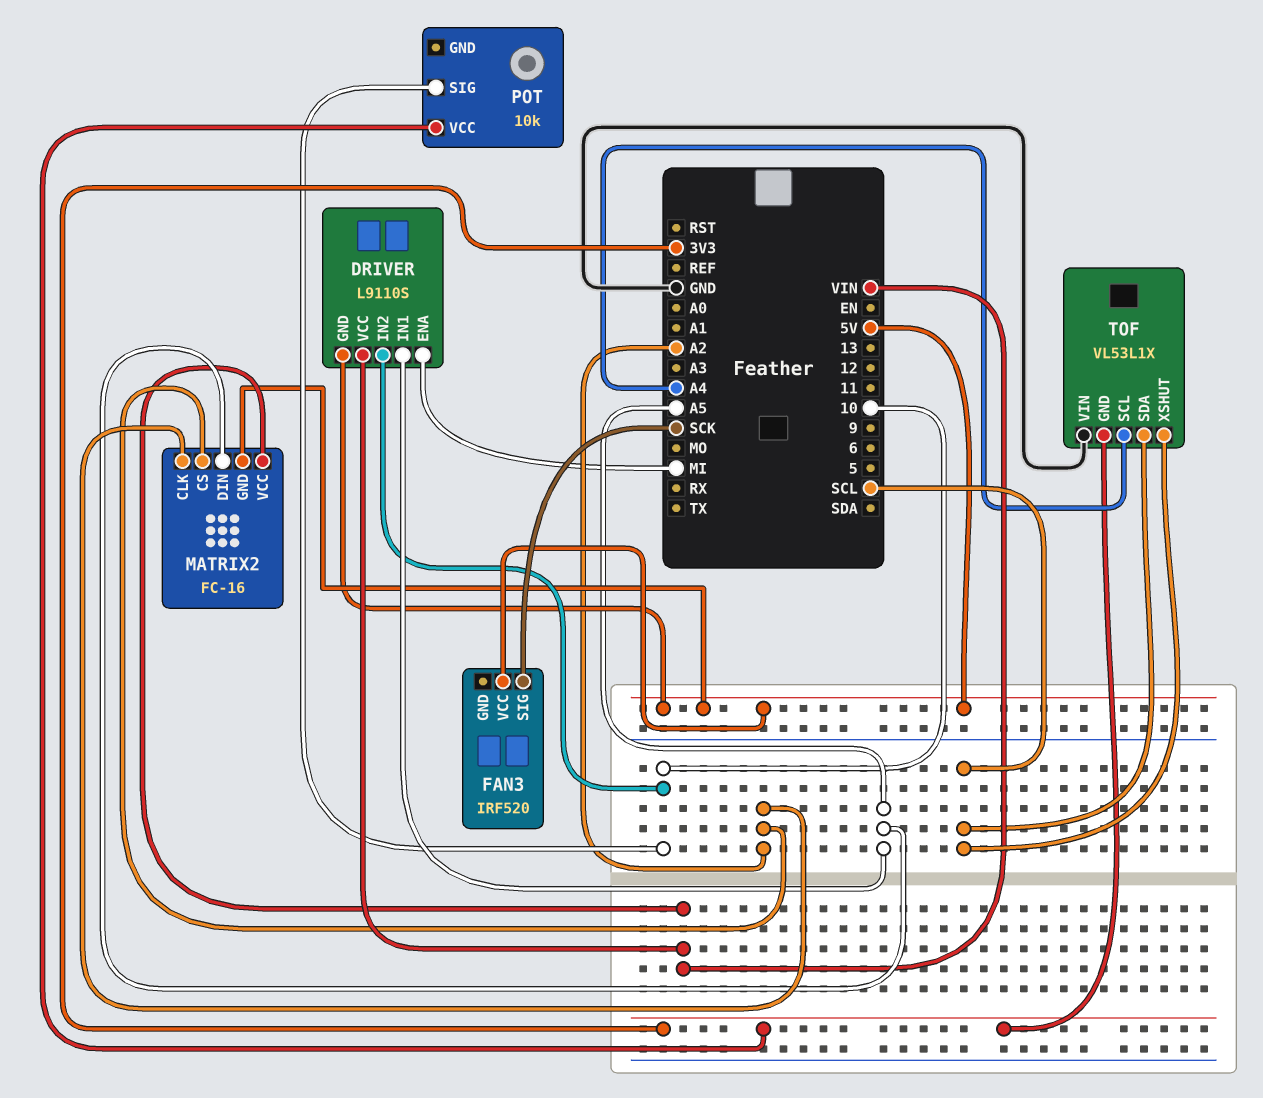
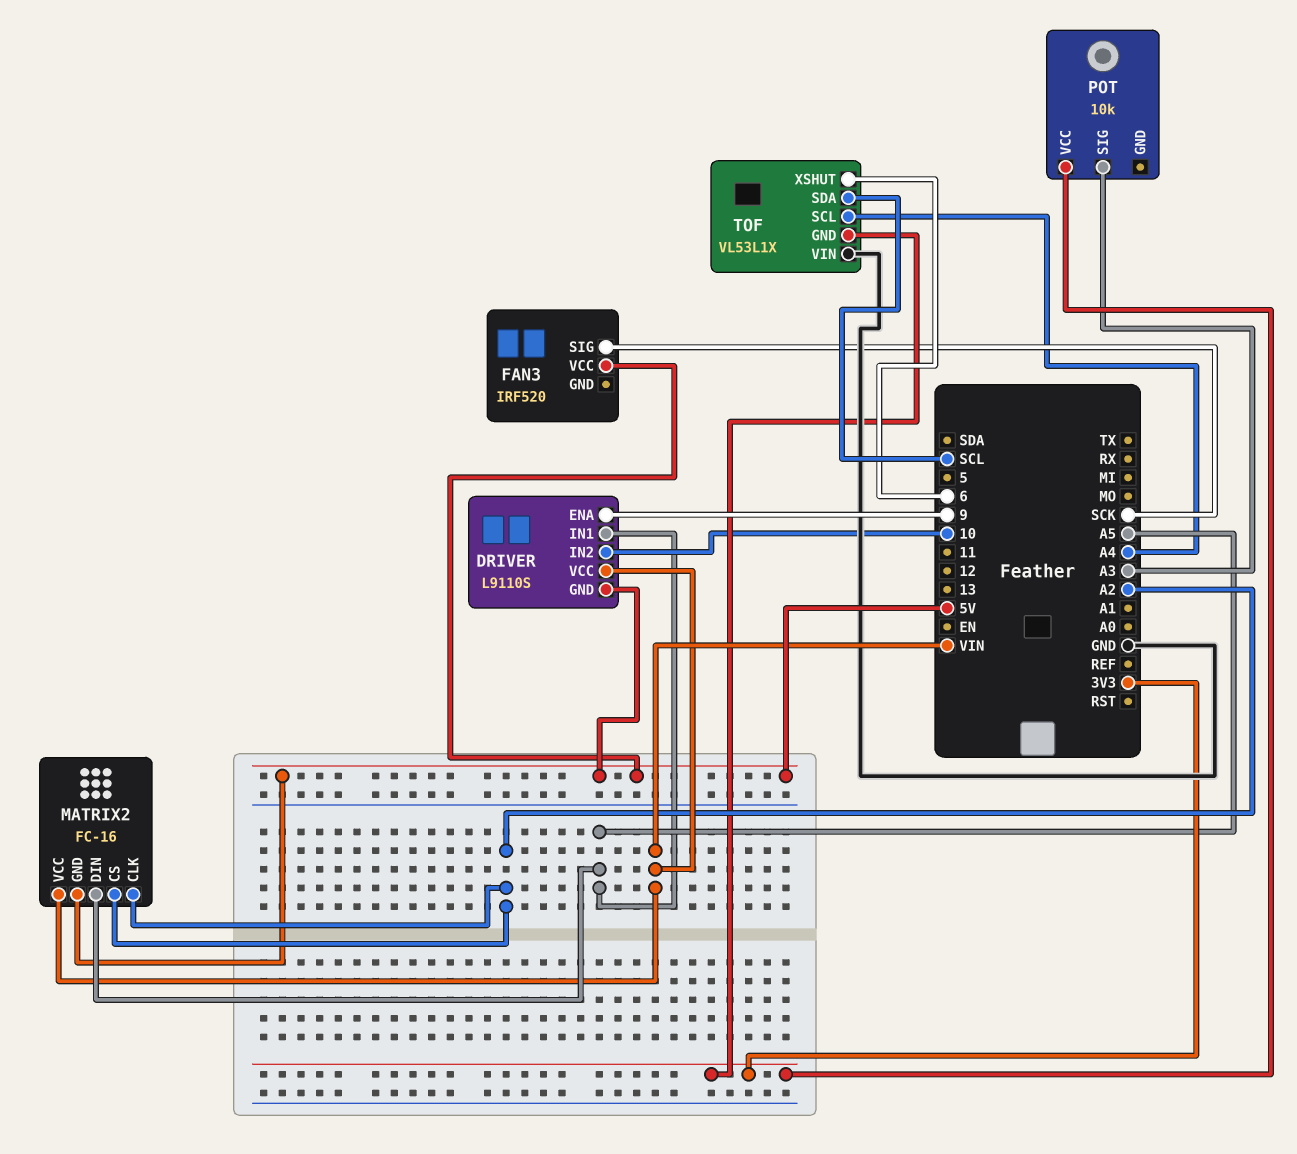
DRIVER pin ENA: MI -> 9
POT pin SIG: 10 -> A3
TOF pin XSHUT: SCL -> 6

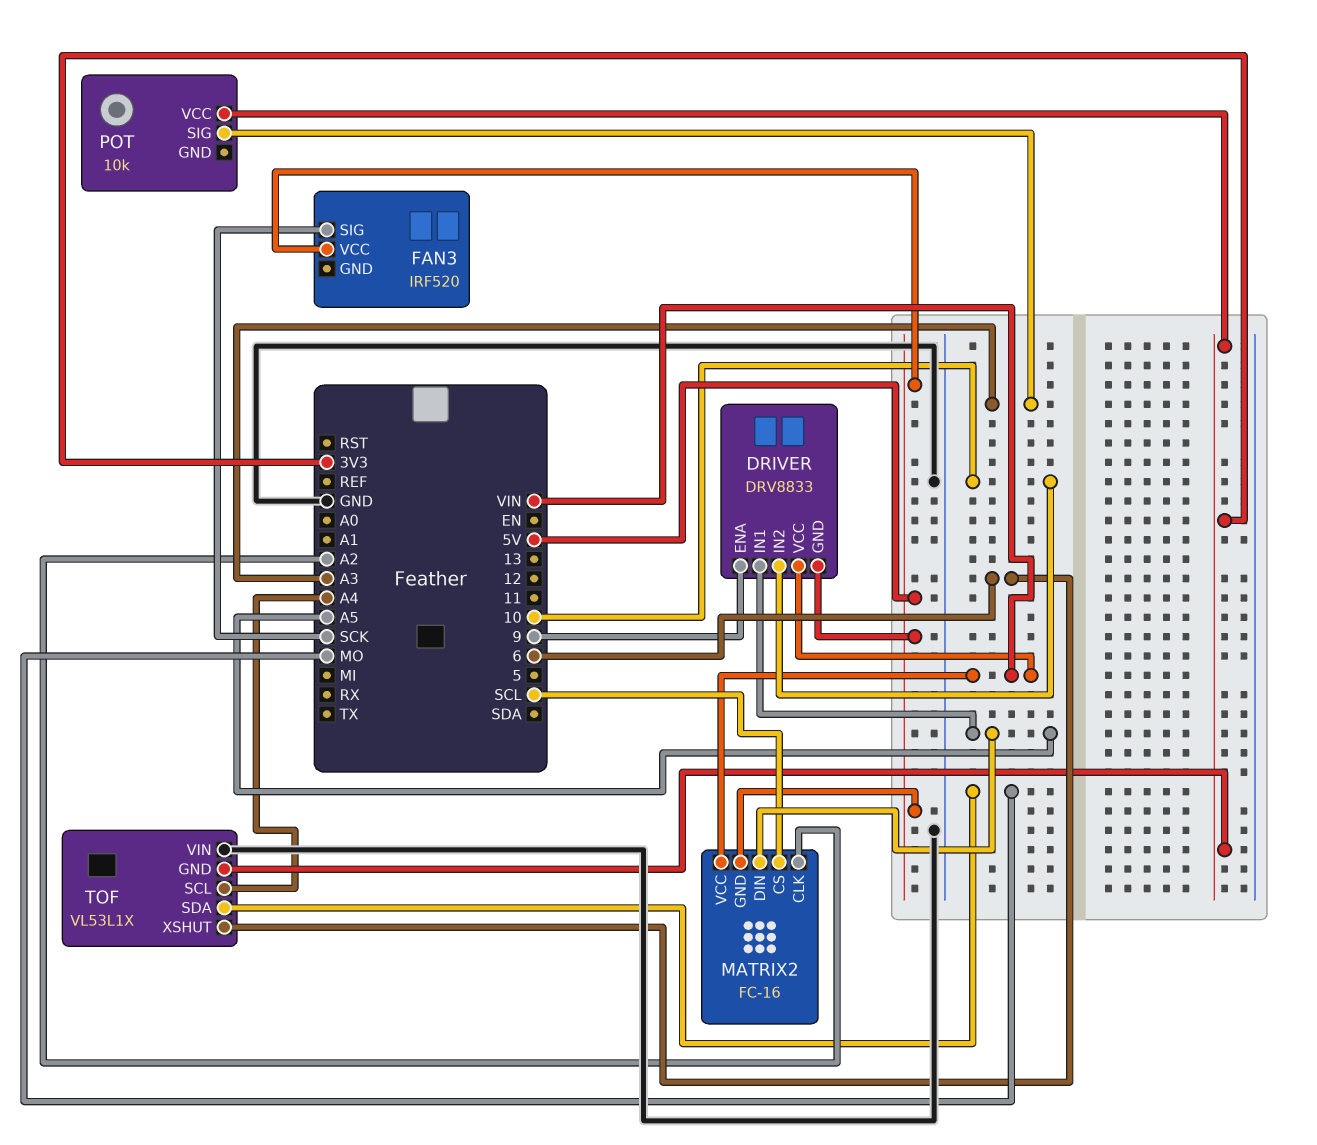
DRIVER: L9110S -> DRV8833
MATRIX2 pin CS: A2 -> SCL
TOF pin SDA: SCL -> MO

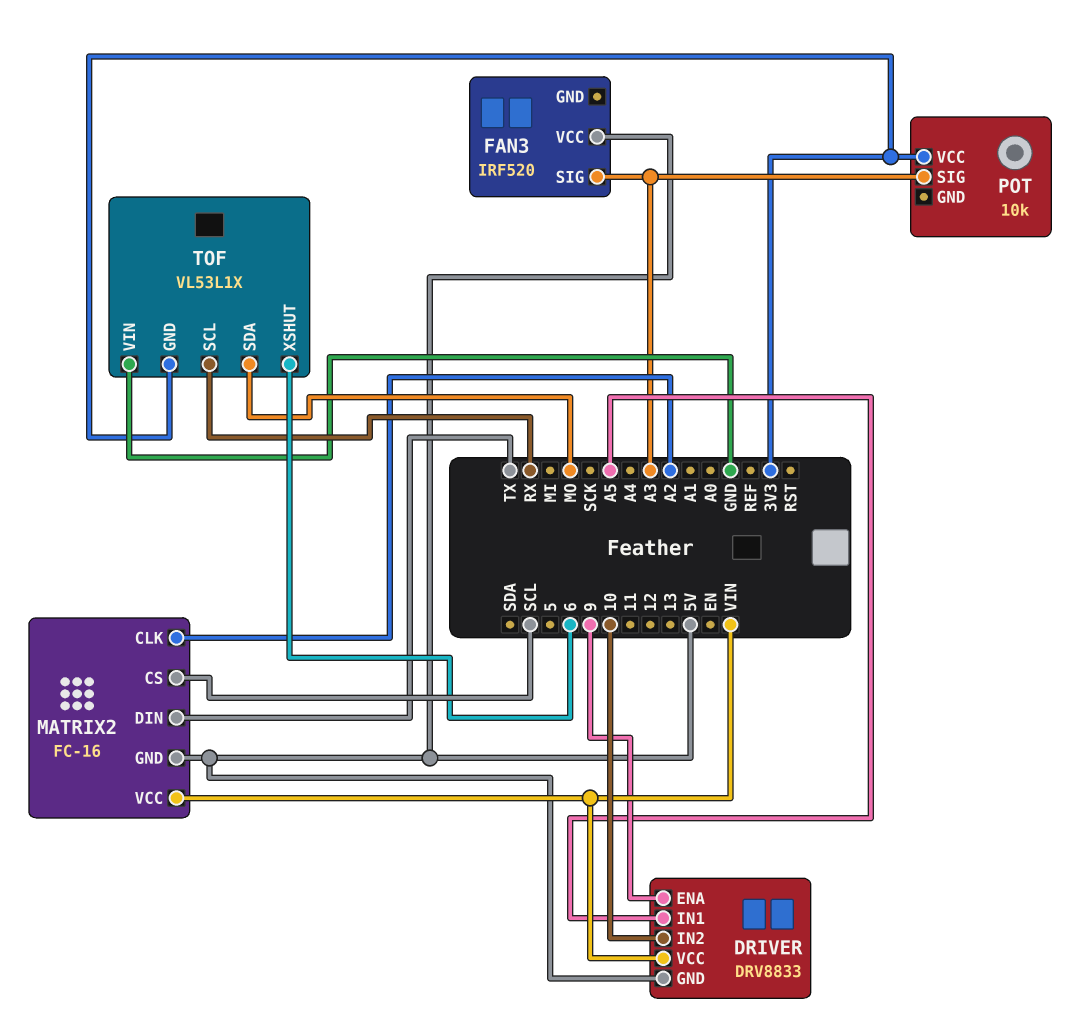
FAN3 pin SIG: SCK -> A3
MATRIX2 pin DIN: A5 -> TX
TOF pin SCL: A4 -> RX

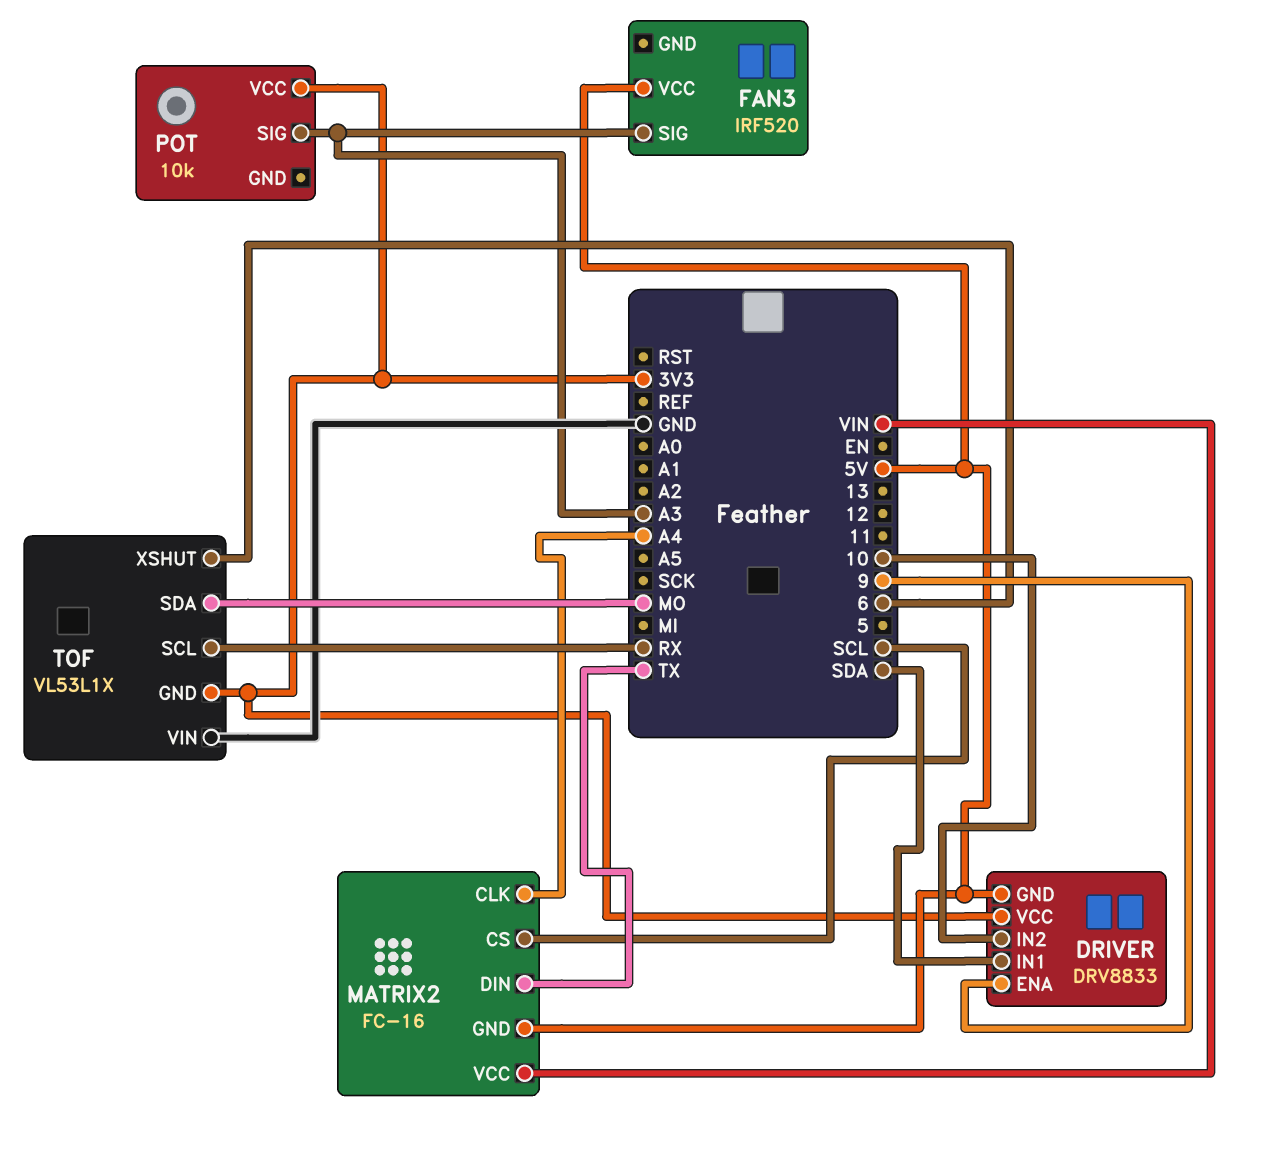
DRIVER pin IN1: A5 -> SDA
DRIVER pin VCC: VIN -> 3V3
MATRIX2 pin CLK: A2 -> A4

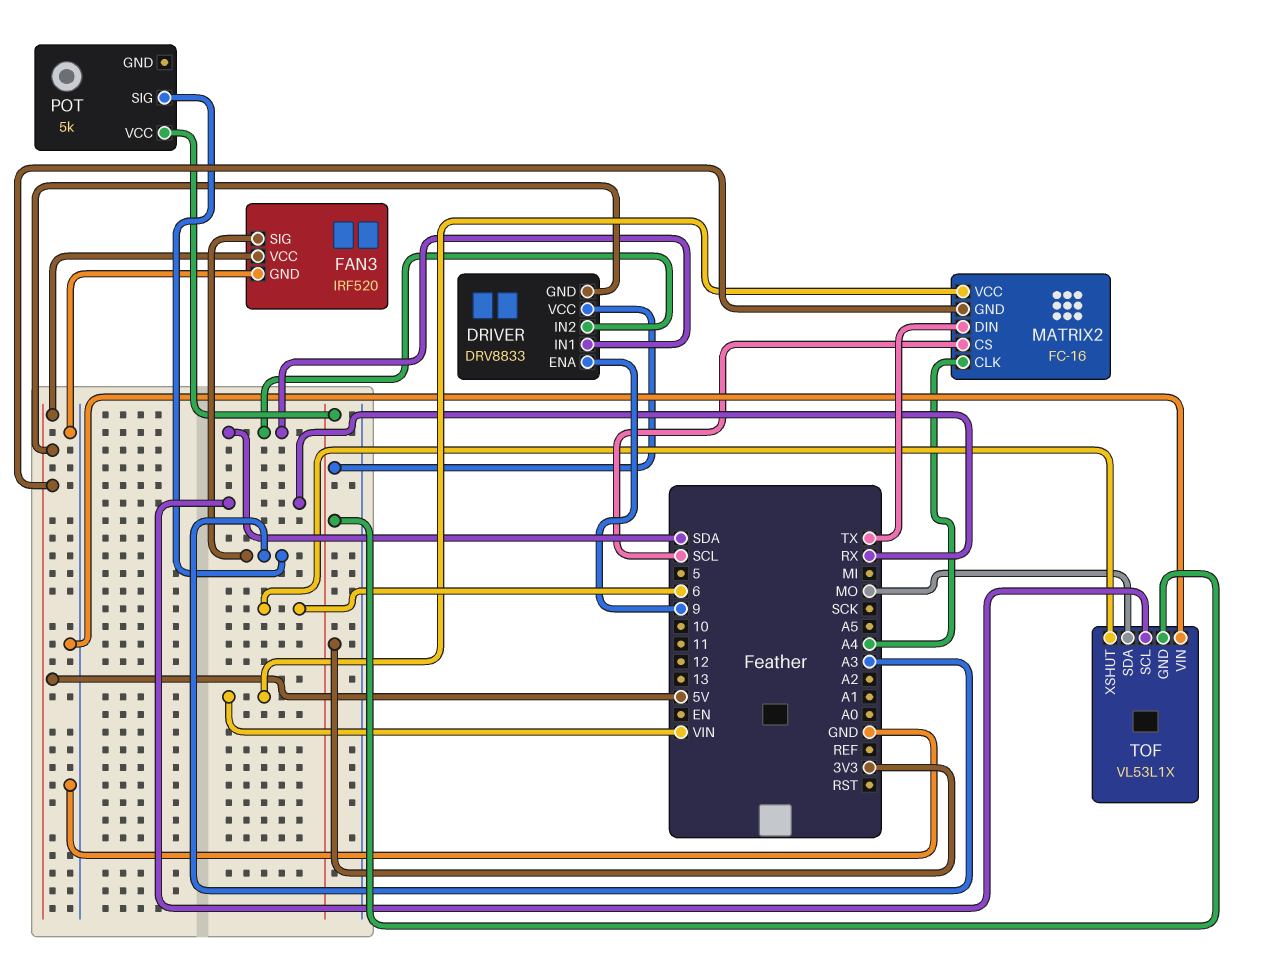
DRIVER pin IN2: 10 -> SDA
FAN3 pin GND: none -> GND
POT: 10k -> 5k

